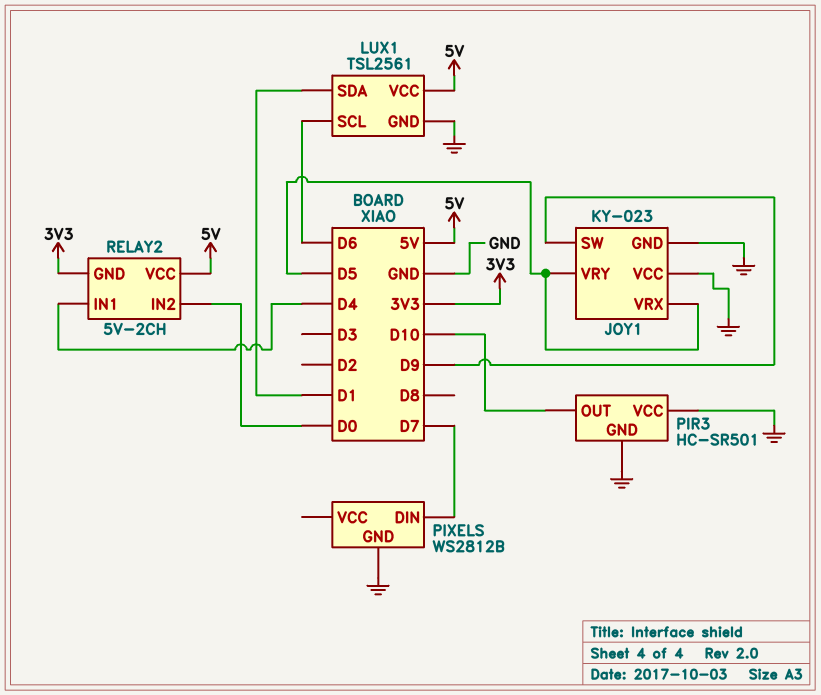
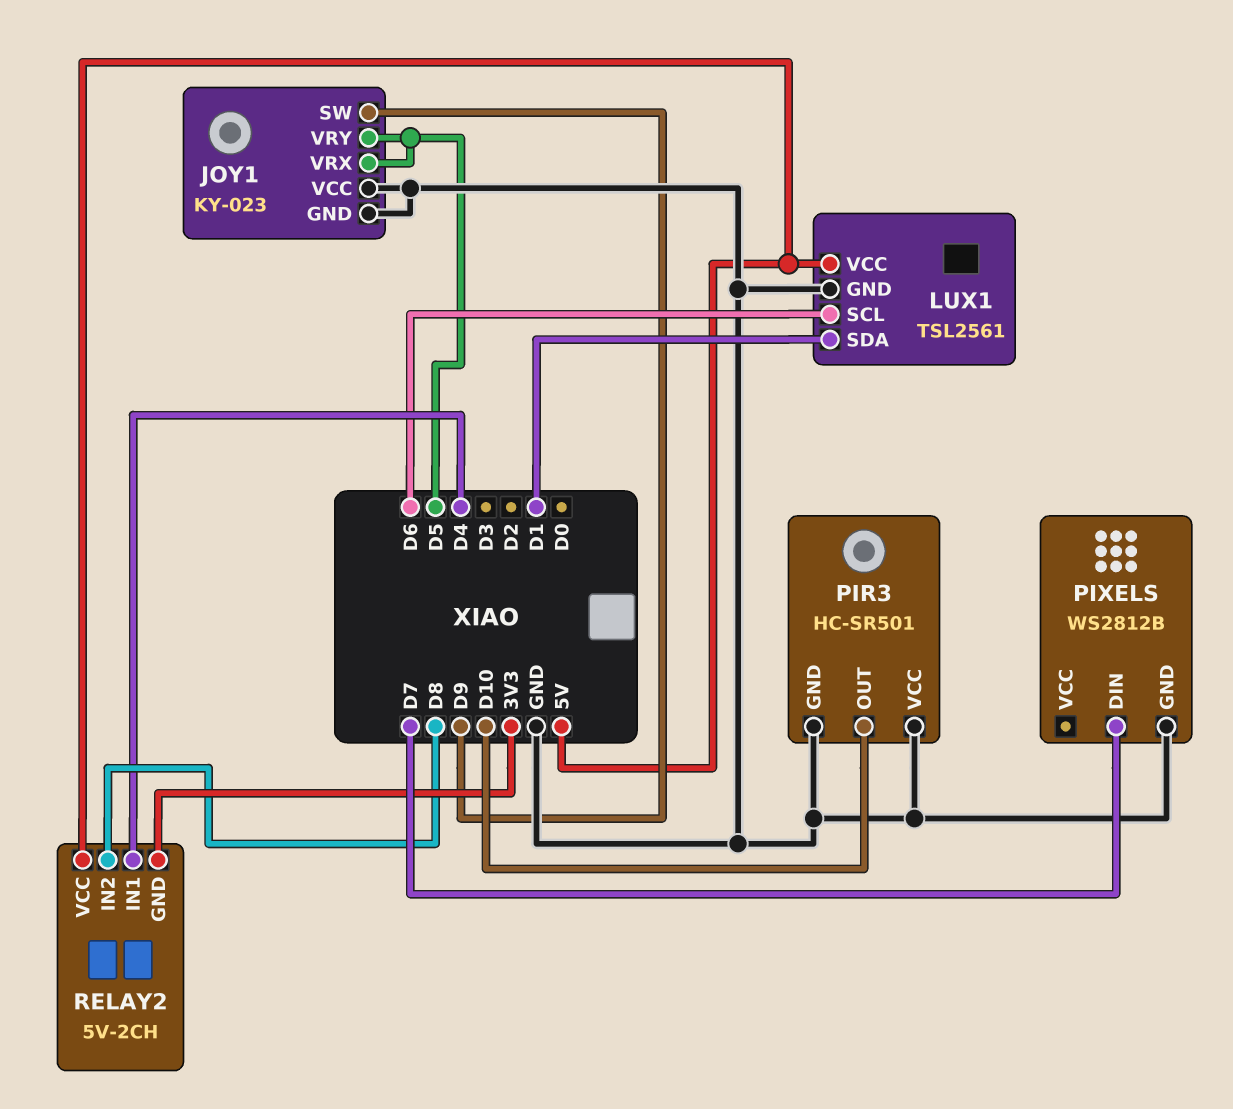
RELAY2 pin IN2: D0 -> D8

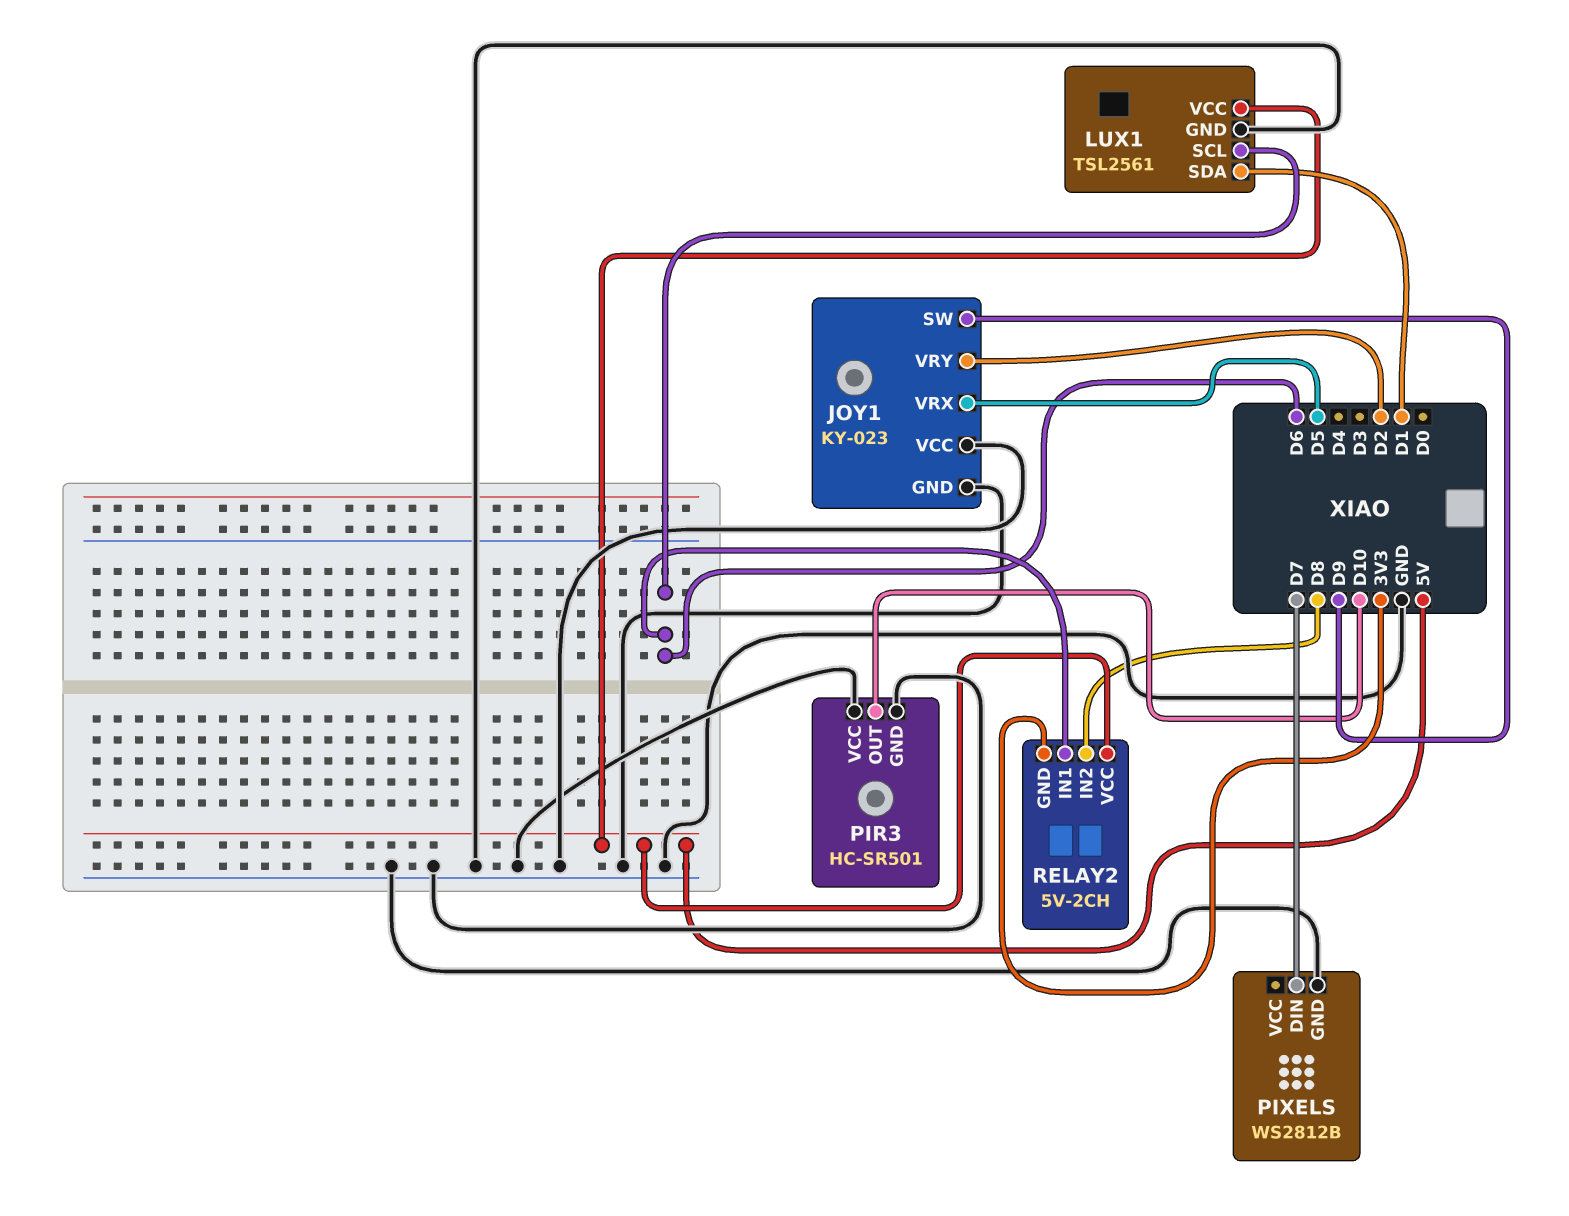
JOY1 pin VRY: D5 -> D2
RELAY2 pin IN1: D4 -> D6

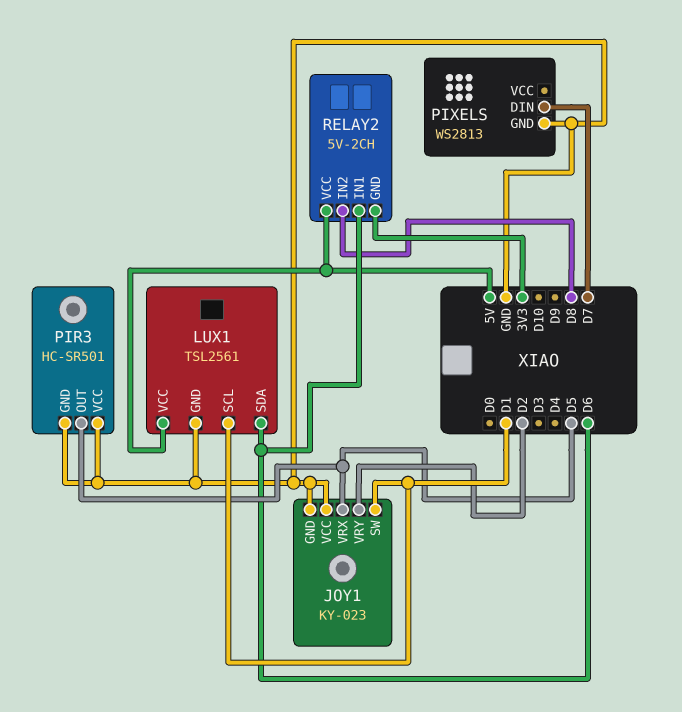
JOY1 pin SW: D9 -> D1
LUX1 pin SCL: D6 -> D1
LUX1 pin SDA: D1 -> D6
PIR3 pin OUT: D10 -> D5
PIXELS: WS2812B -> WS2813

